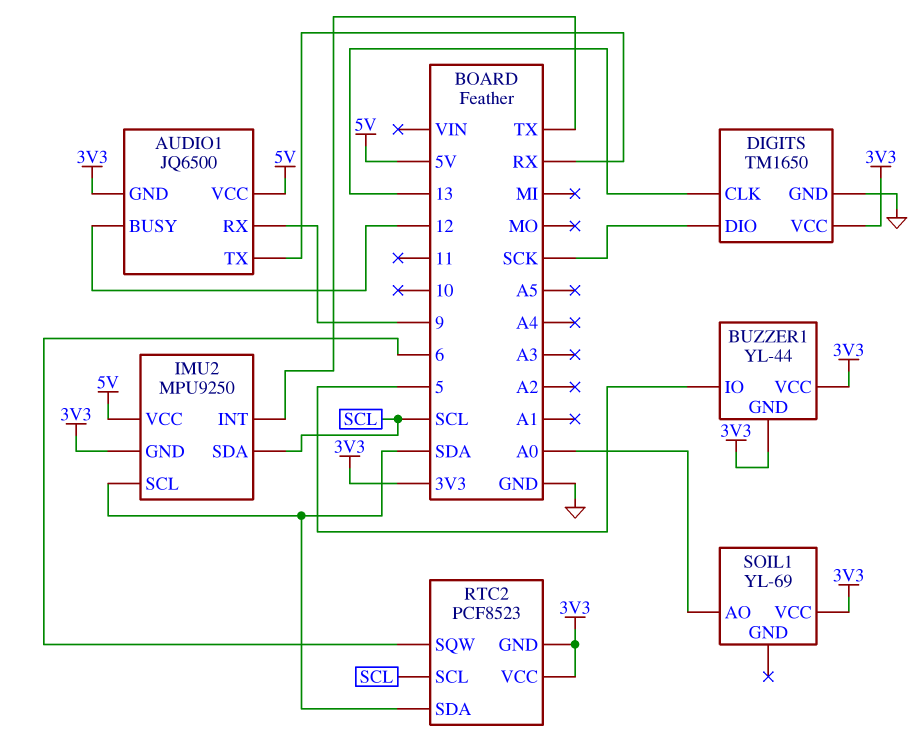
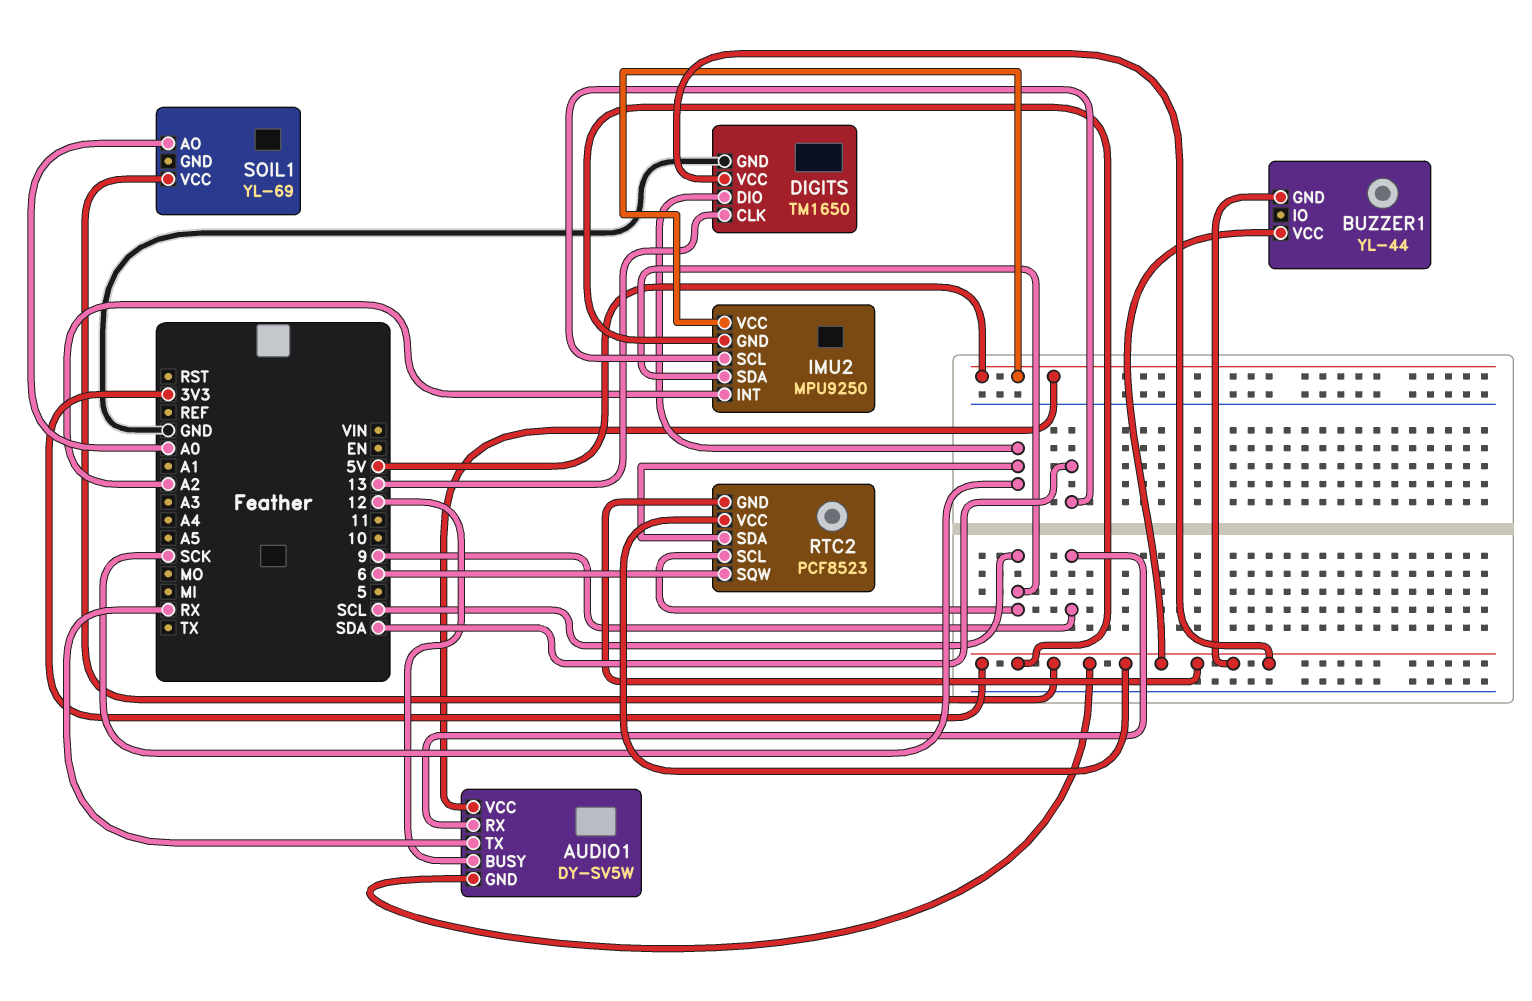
AUDIO1: JQ6500 -> DY-SV5W
BUZZER1 pin IO: 5 -> none
IMU2 pin INT: TX -> A2
RTC2 pin SDA: SDA -> SCK

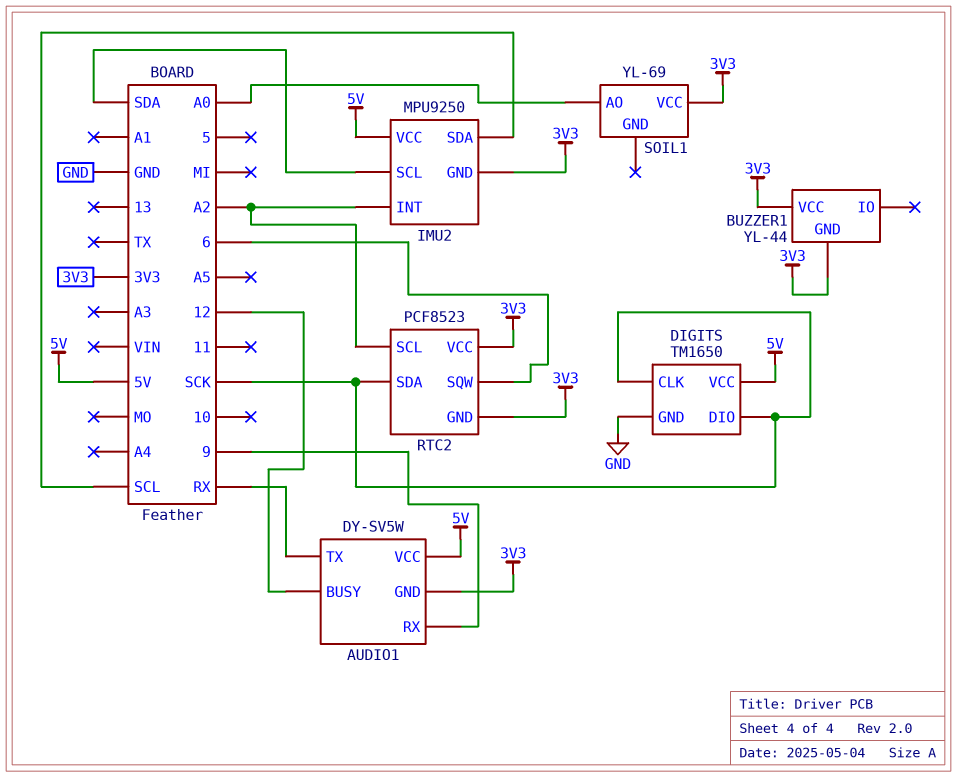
DIGITS pin CLK: 13 -> SCK
DIGITS pin VCC: 3V3 -> 5V
RTC2 pin SCL: SCL -> A2

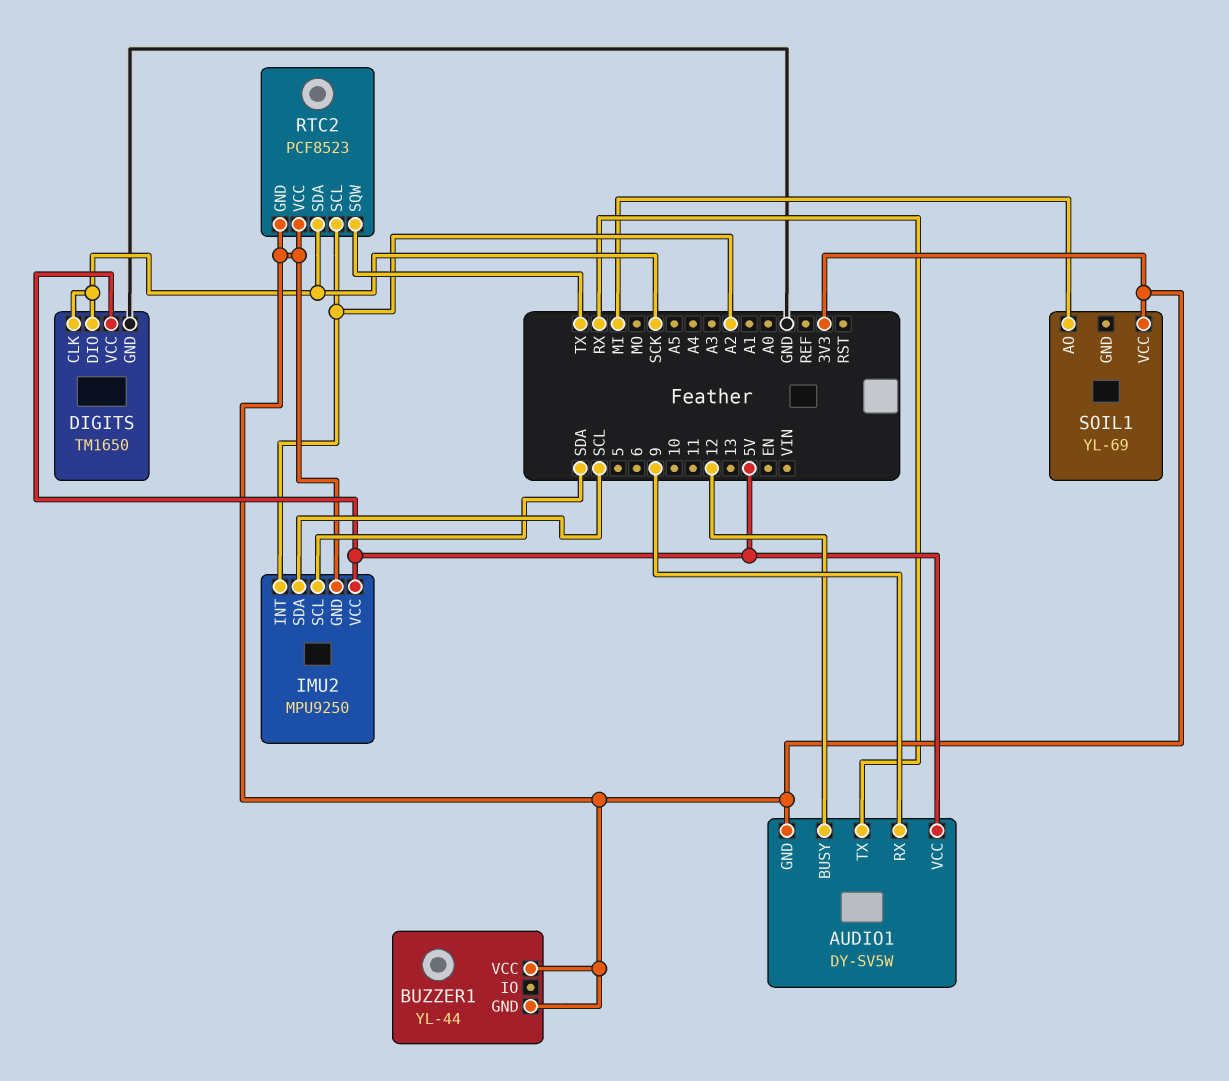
RTC2 pin SQW: 6 -> TX
SOIL1 pin AO: A0 -> MI

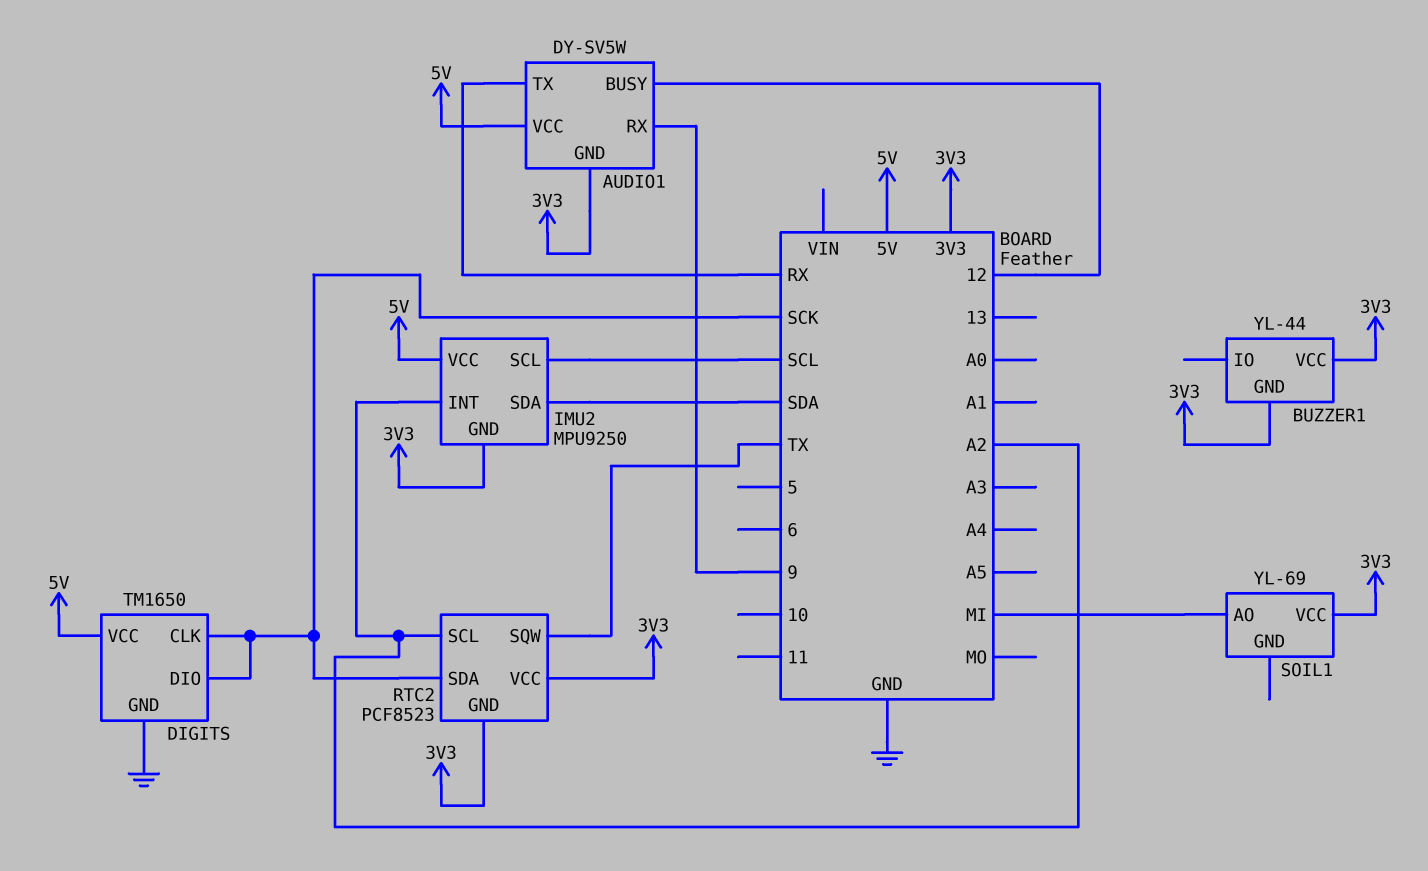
IMU2 pin SCL: SDA -> SCL
IMU2 pin SDA: SCL -> SDA

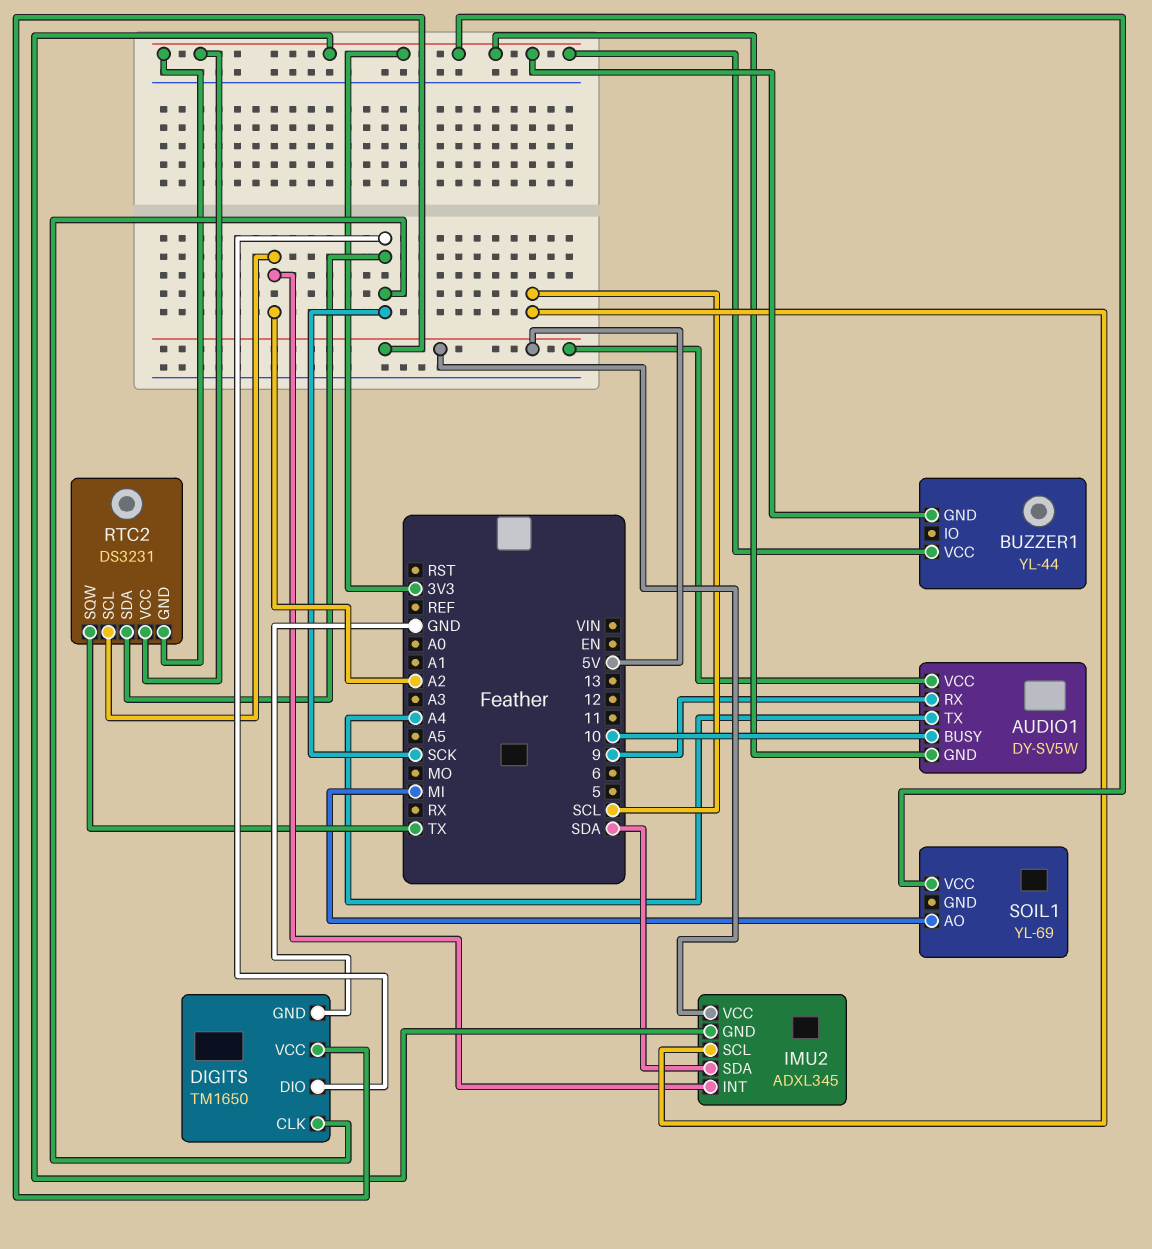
AUDIO1 pin BUSY: 12 -> 10
AUDIO1 pin TX: RX -> A4
IMU2: MPU9250 -> ADXL345
RTC2: PCF8523 -> DS3231

